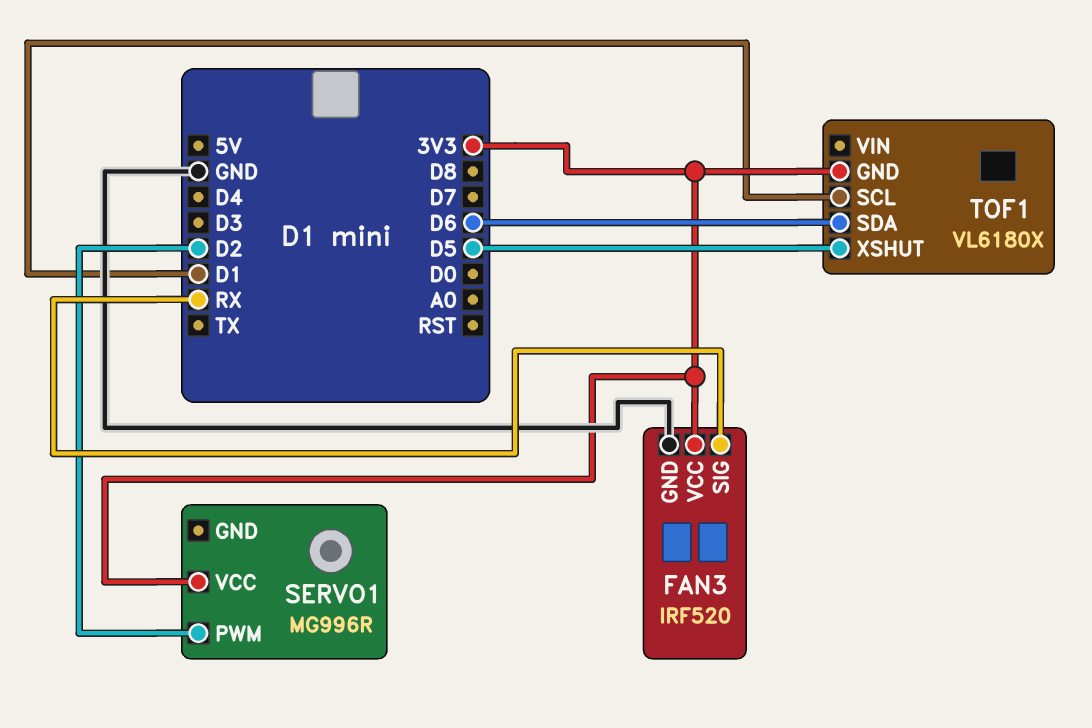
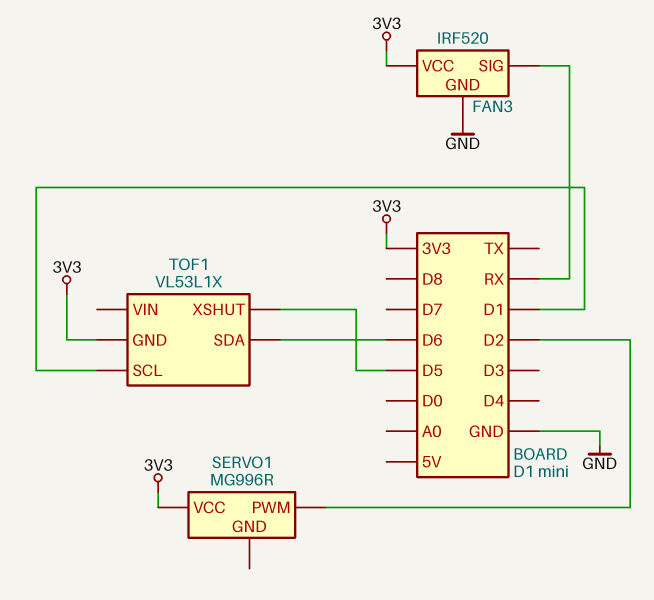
TOF1: VL6180X -> VL53L1X

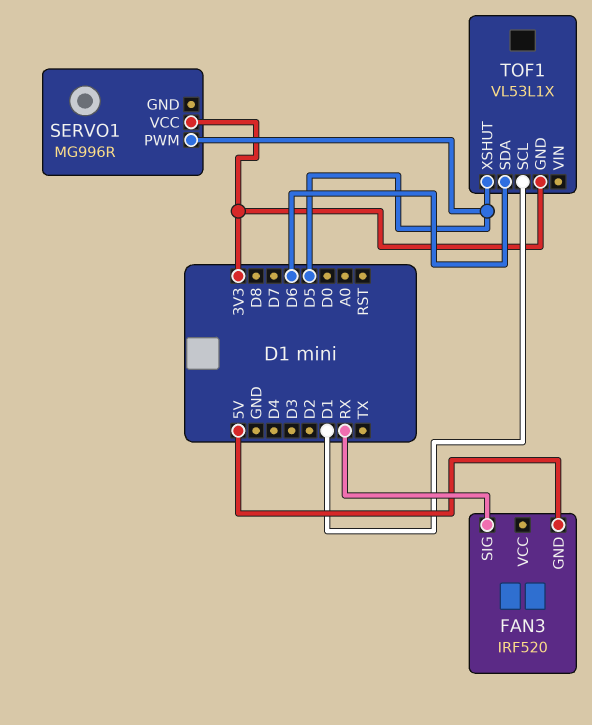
FAN3 pin GND: GND -> 5V
FAN3 pin VCC: 3V3 -> none
SERVO1 pin PWM: D2 -> D5

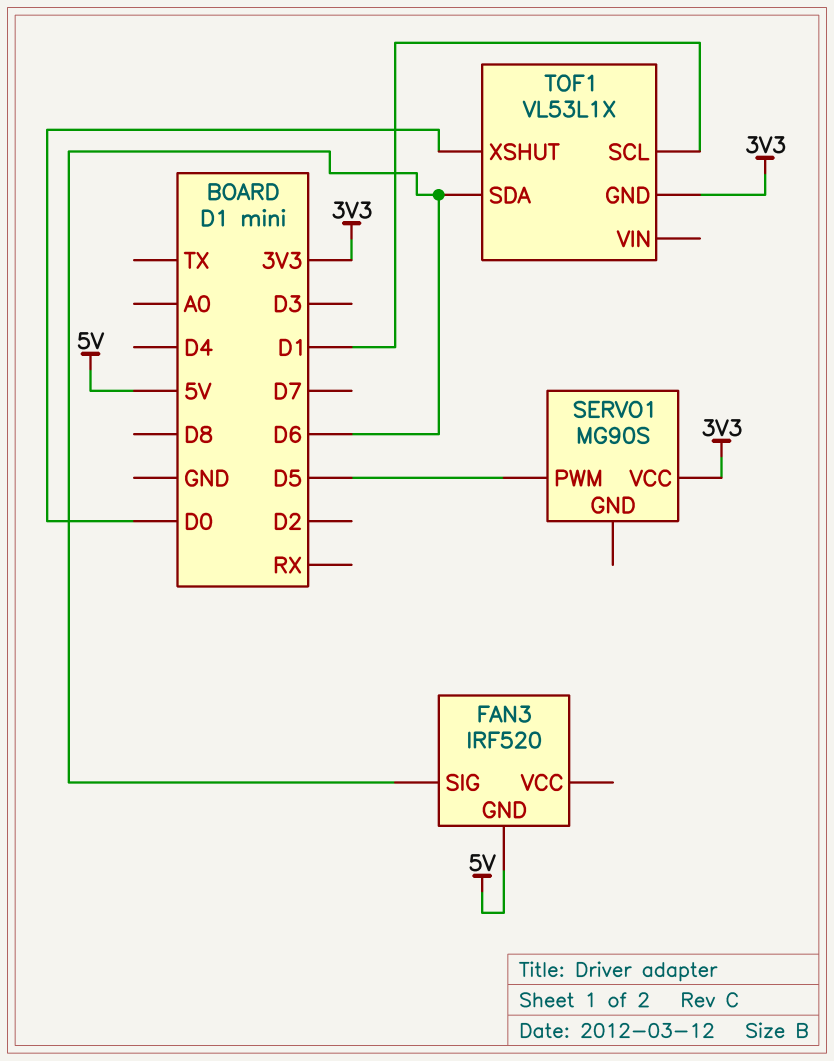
FAN3 pin SIG: RX -> D6
SERVO1: MG996R -> MG90S
TOF1 pin XSHUT: D5 -> D0

